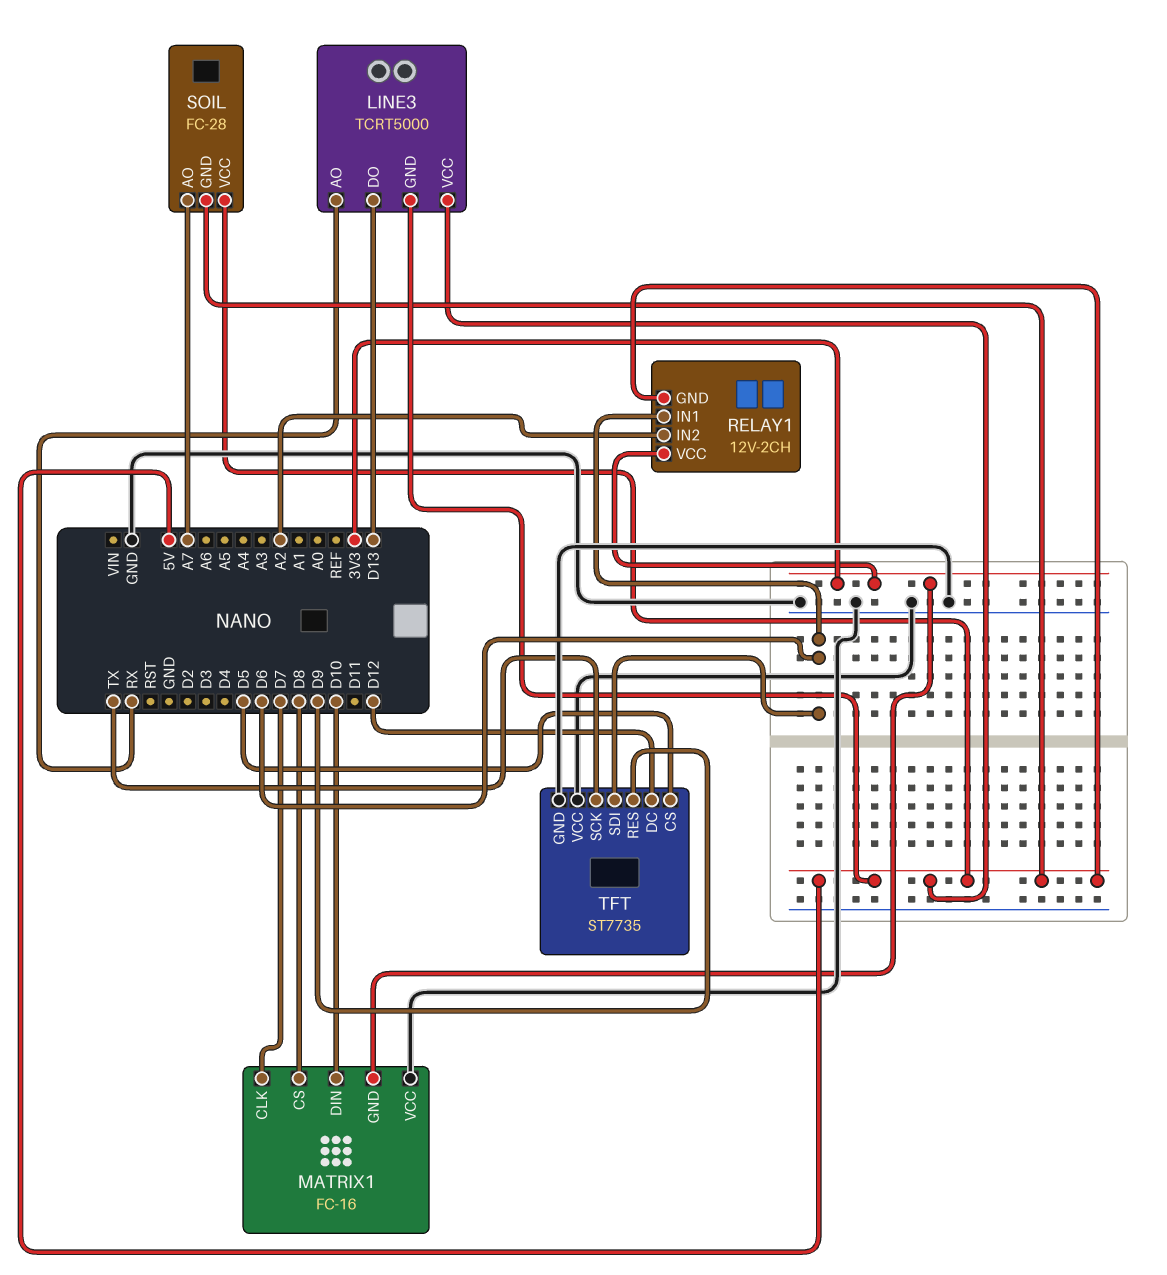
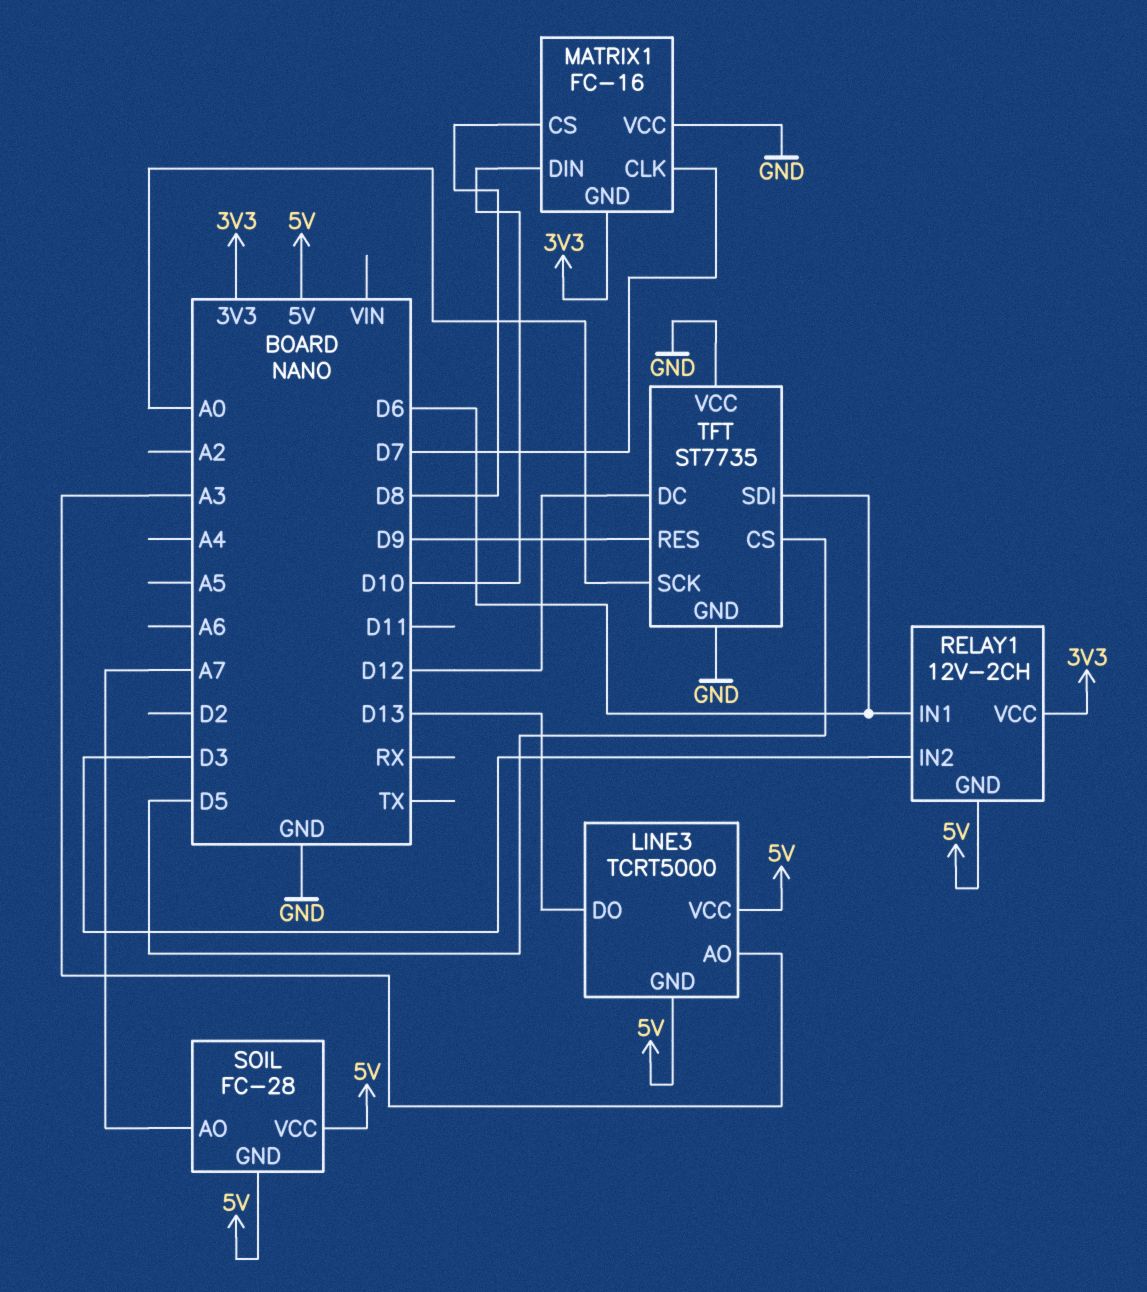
LINE3 pin AO: RX -> A3
RELAY1 pin IN2: A2 -> D3
TFT pin SCK: TX -> A0

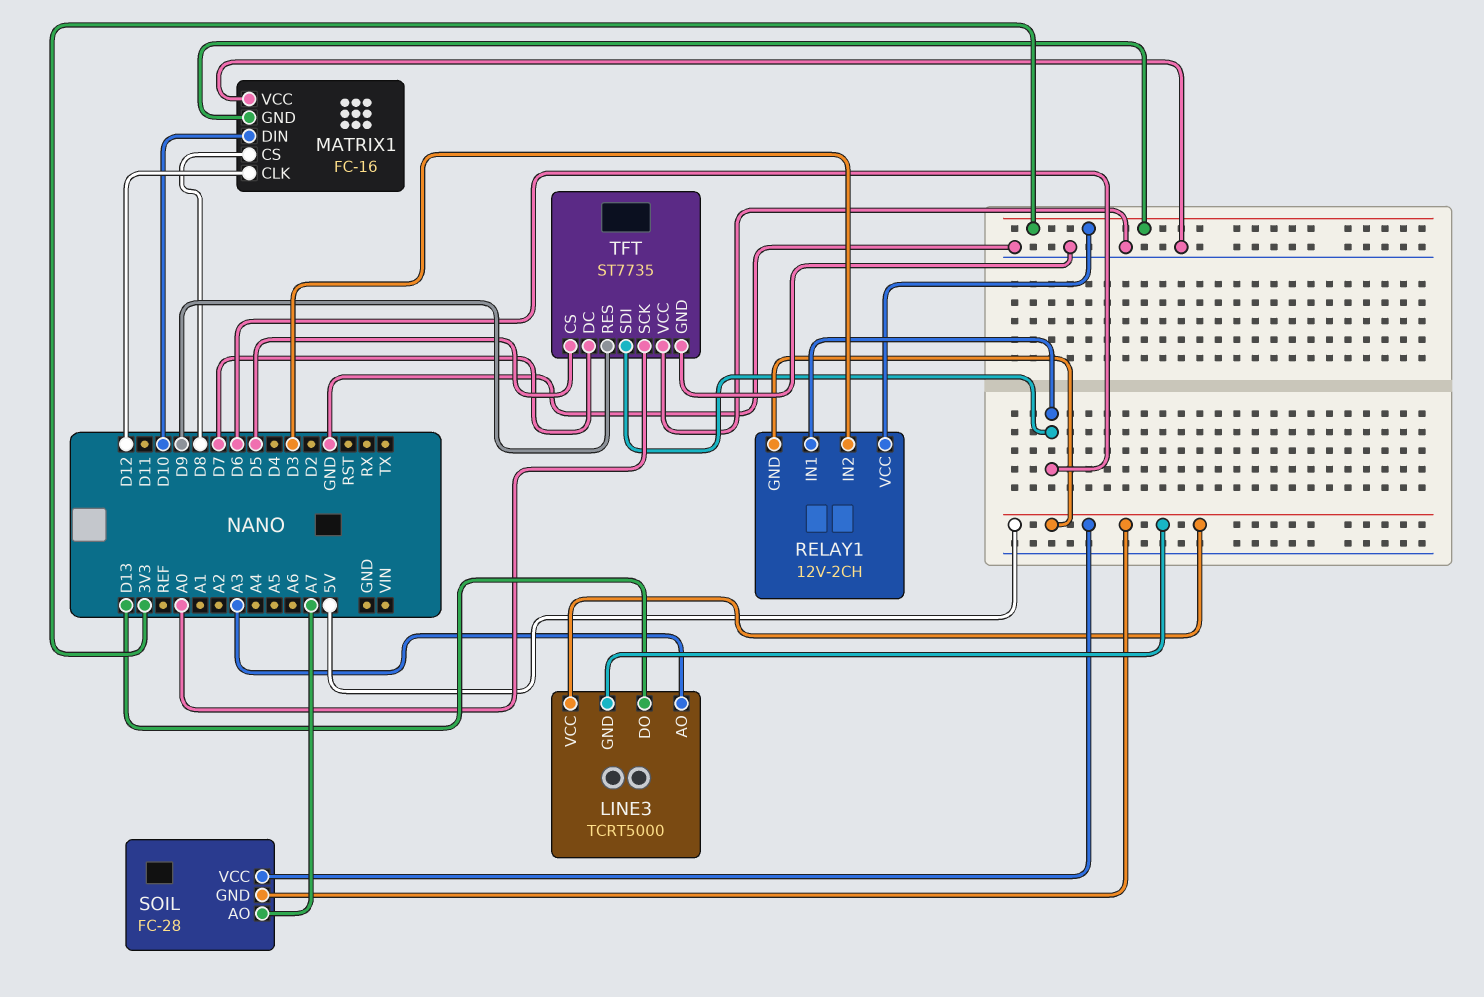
MATRIX1 pin CLK: D7 -> D12
TFT pin DC: D12 -> D7

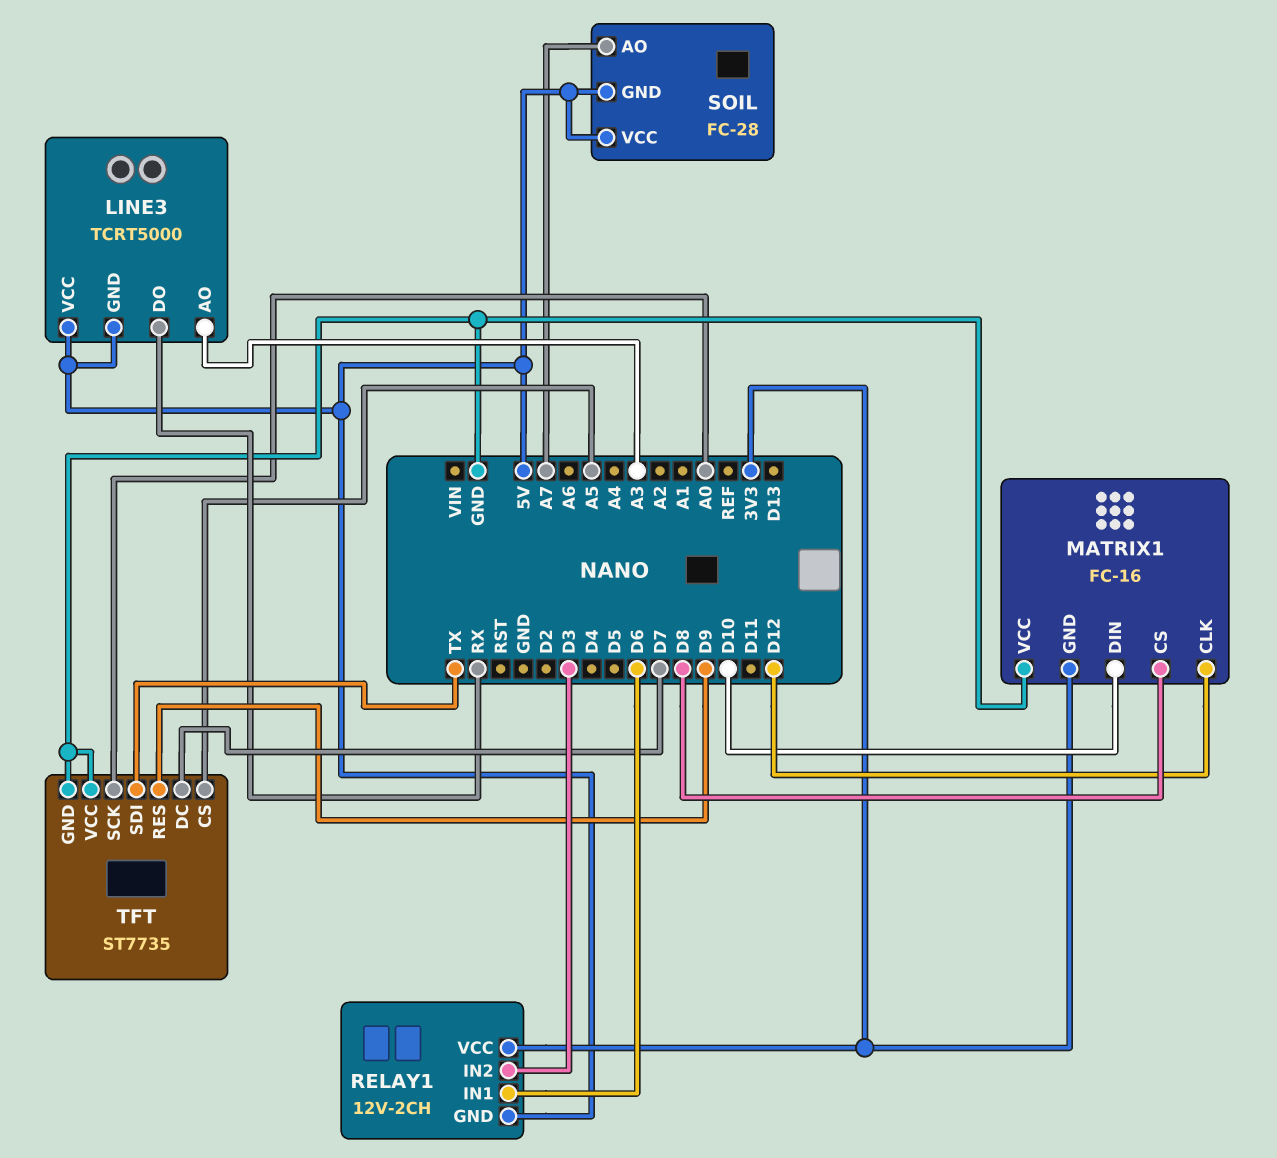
LINE3 pin DO: D13 -> RX
TFT pin CS: D5 -> A5
TFT pin SDI: D6 -> TX

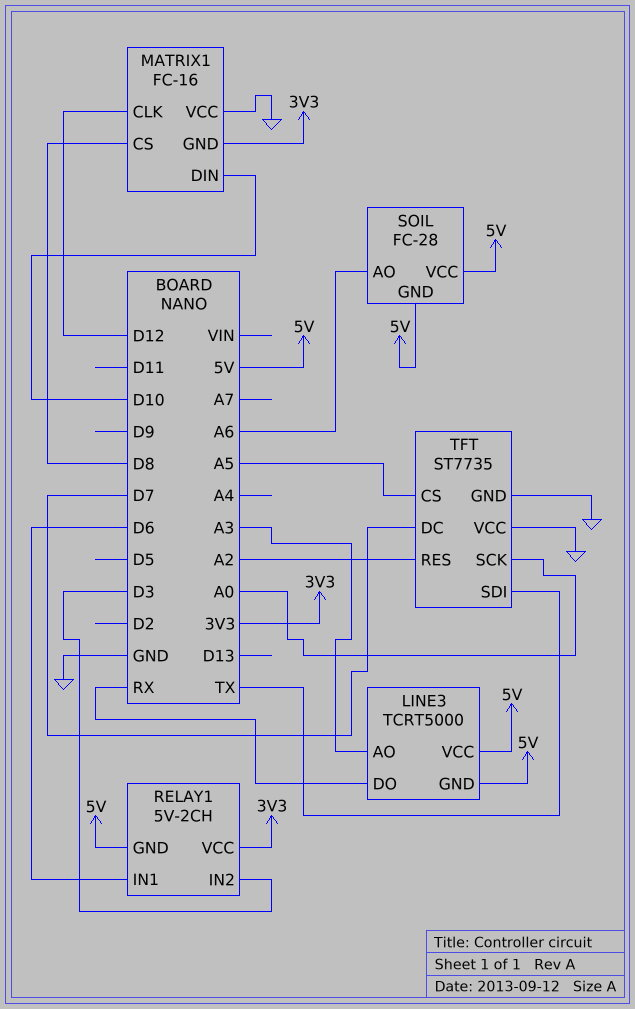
RELAY1: 12V-2CH -> 5V-2CH
SOIL pin AO: A7 -> A6
TFT pin RES: D9 -> A2

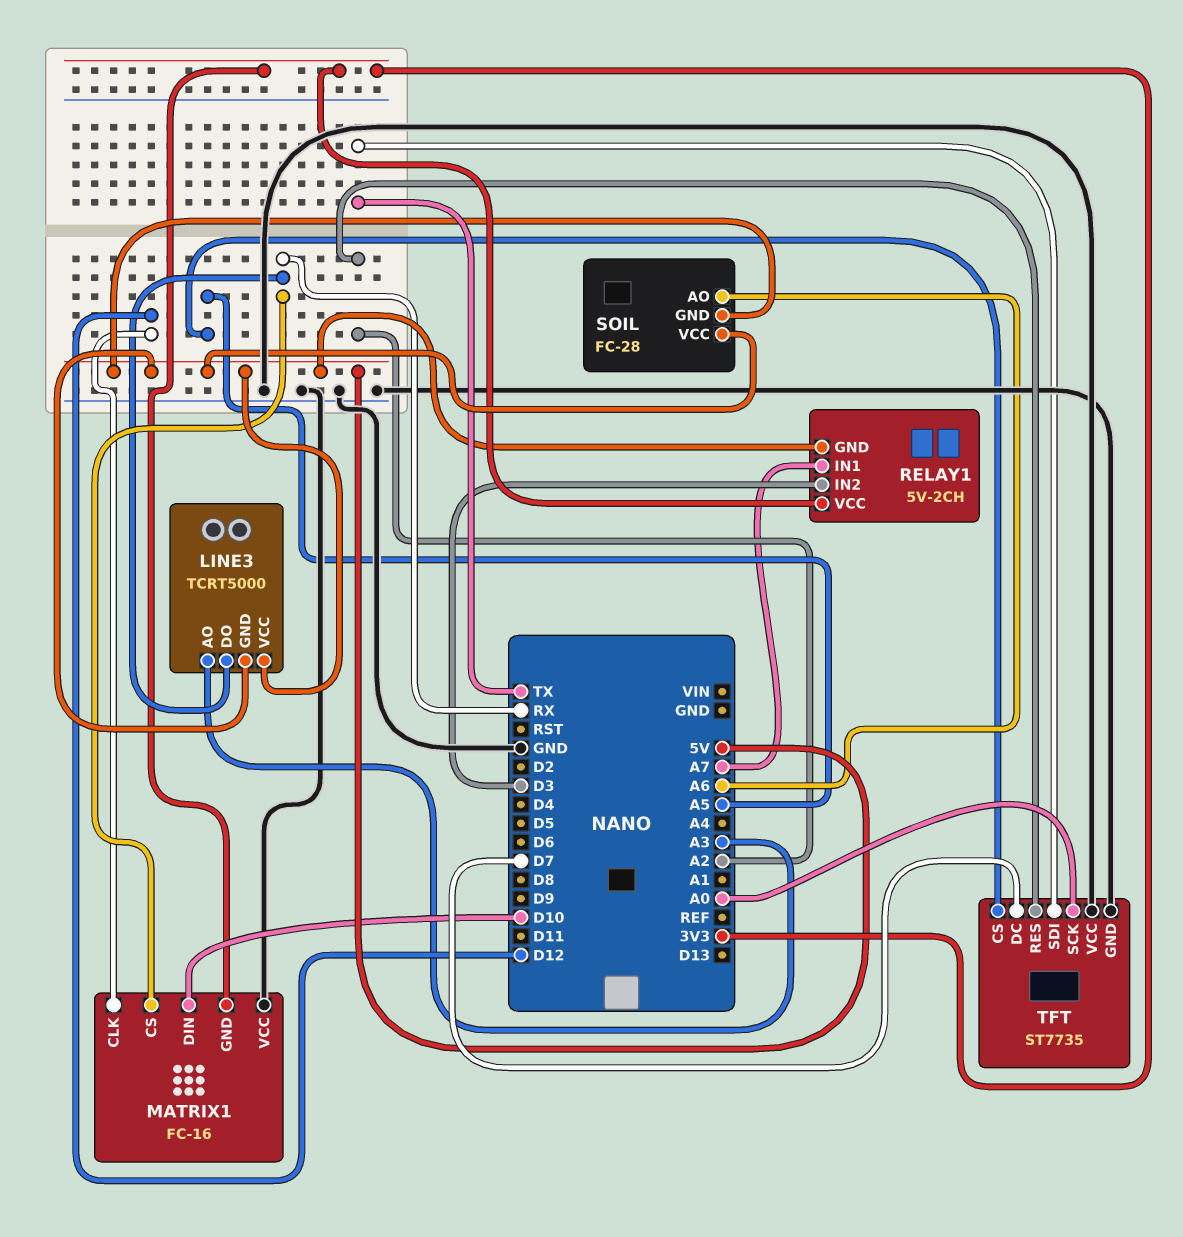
MATRIX1 pin CS: D8 -> RX
RELAY1 pin IN1: D6 -> A7

